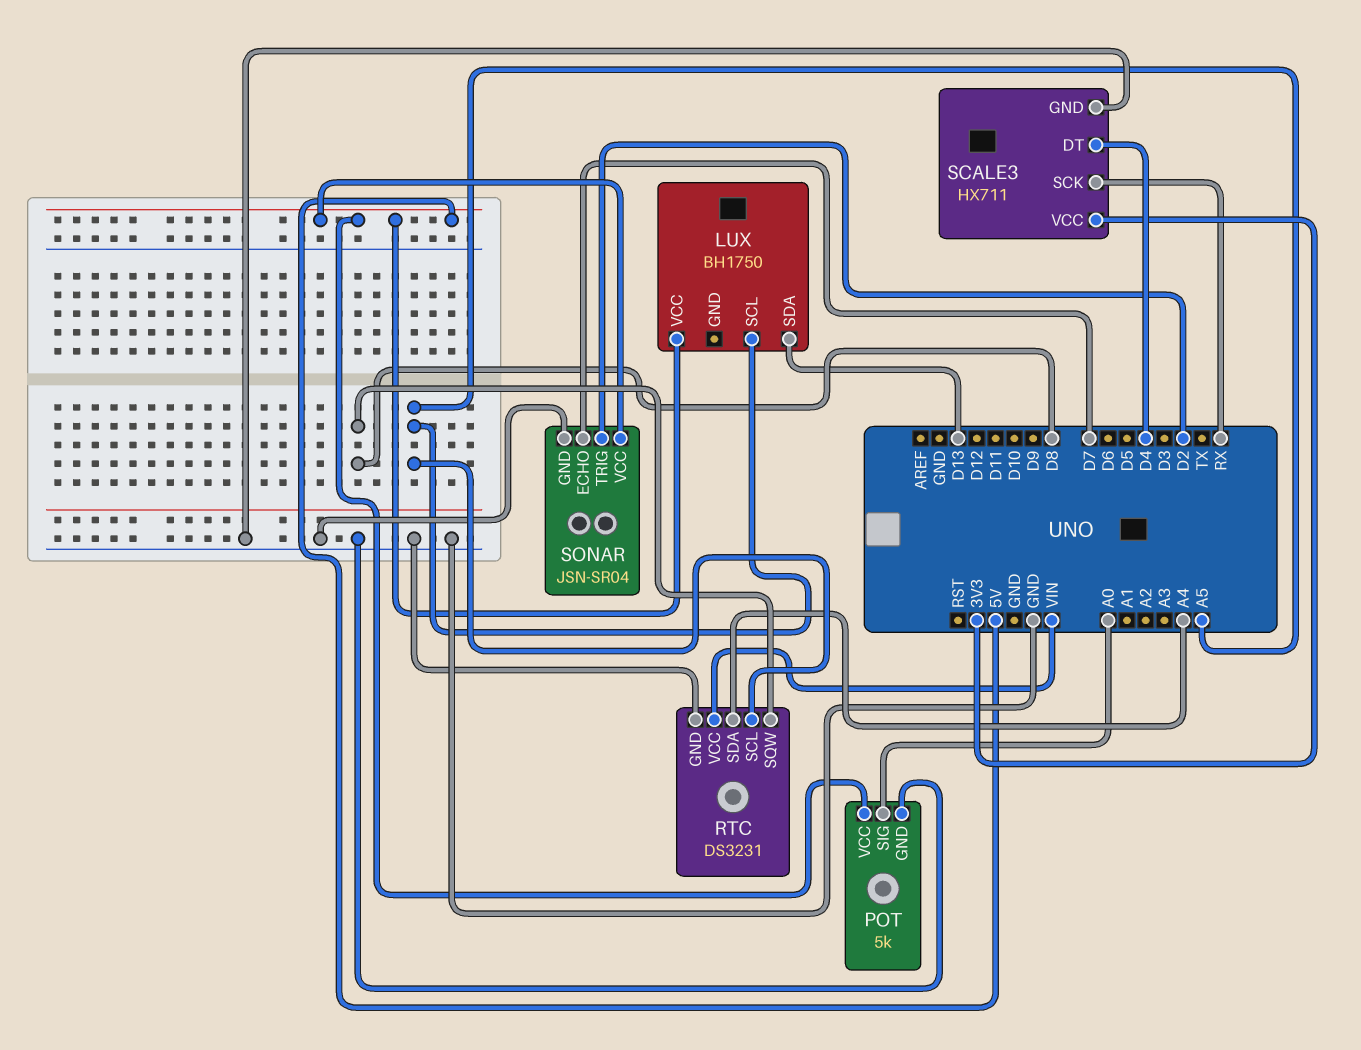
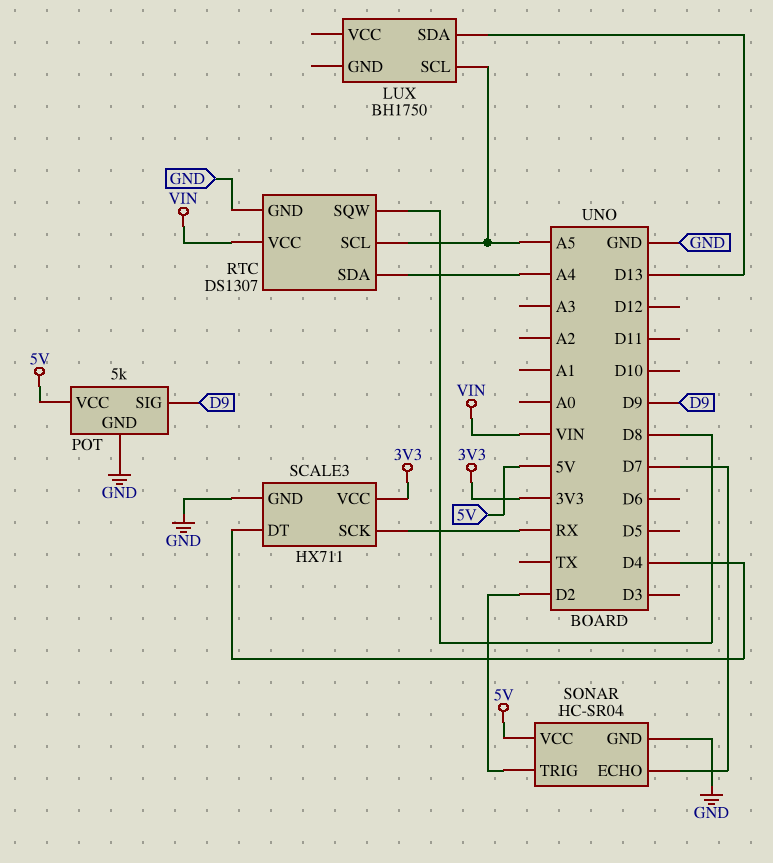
LUX pin VCC: 5V -> none
POT pin SIG: A0 -> D9
RTC: DS3231 -> DS1307
SONAR: JSN-SR04 -> HC-SR04

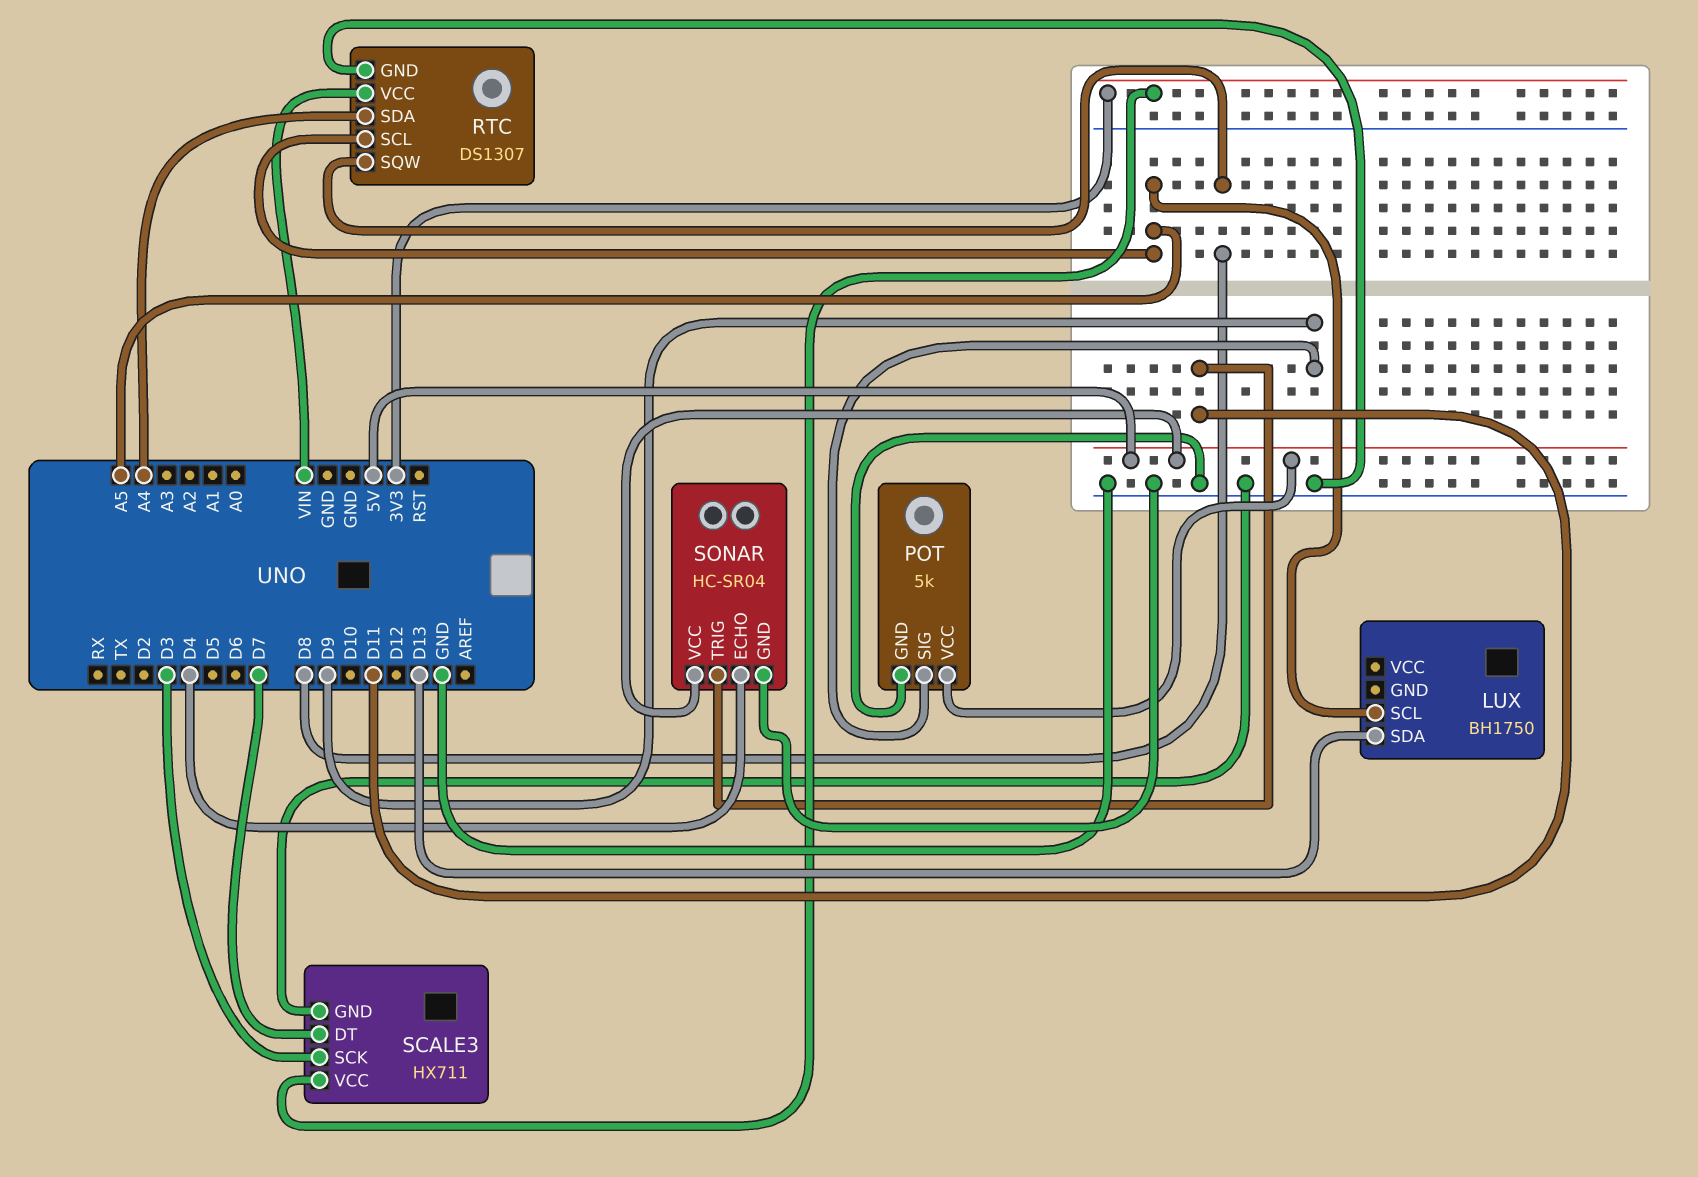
SCALE3 pin DT: D4 -> D7
SCALE3 pin SCK: RX -> D3
SONAR pin ECHO: D7 -> D4
SONAR pin TRIG: D2 -> D11

